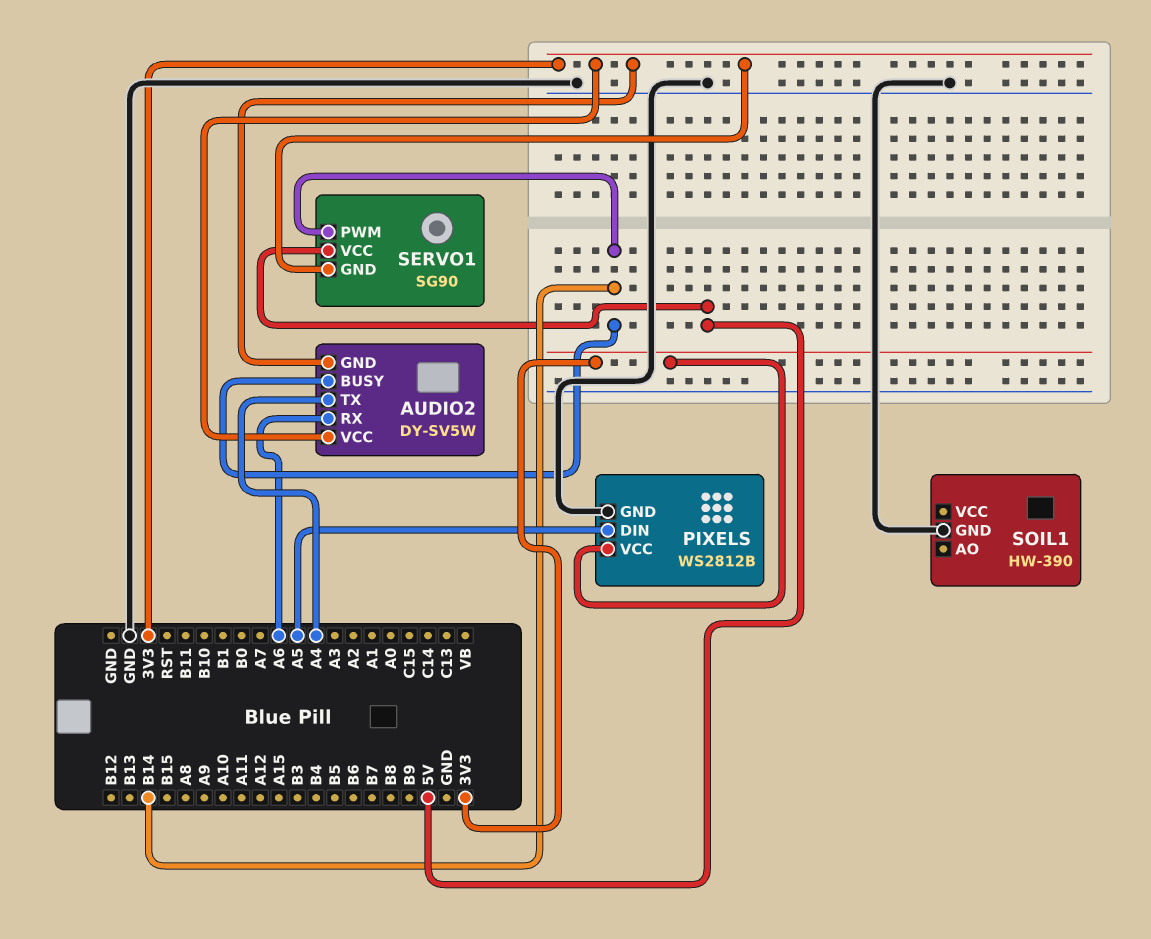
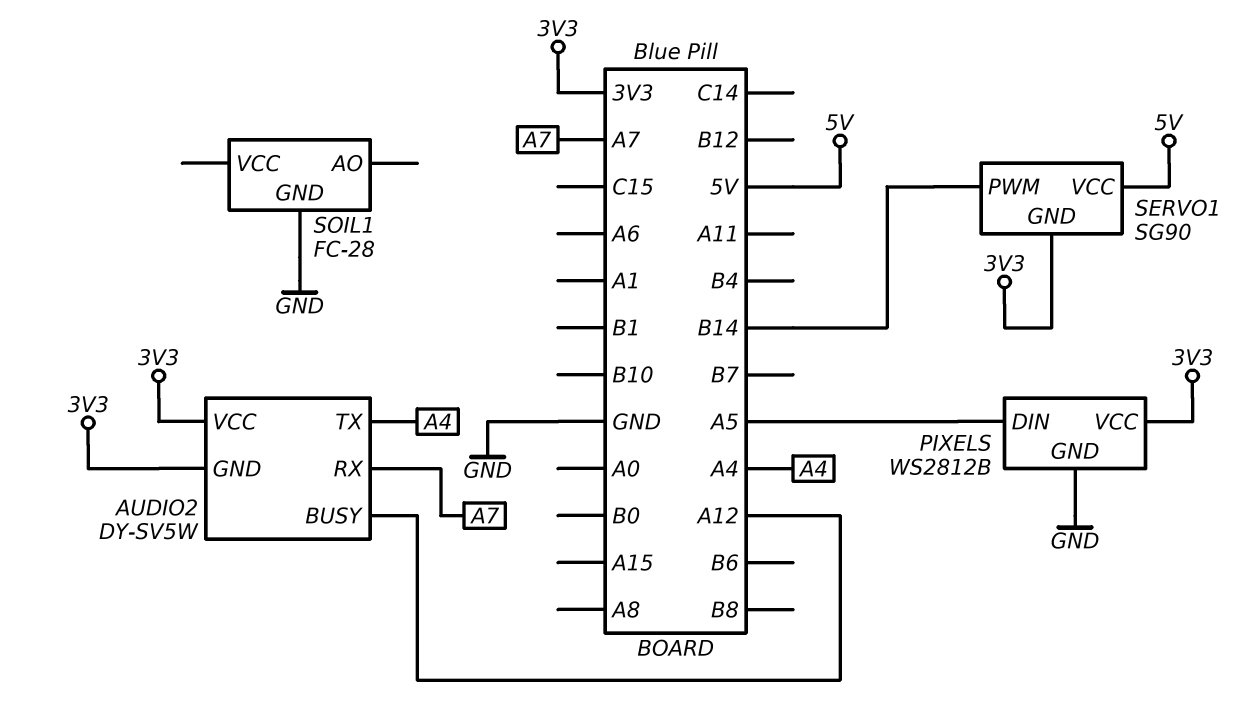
AUDIO2 pin BUSY: B14 -> A12
AUDIO2 pin RX: A6 -> A7
SOIL1: HW-390 -> FC-28

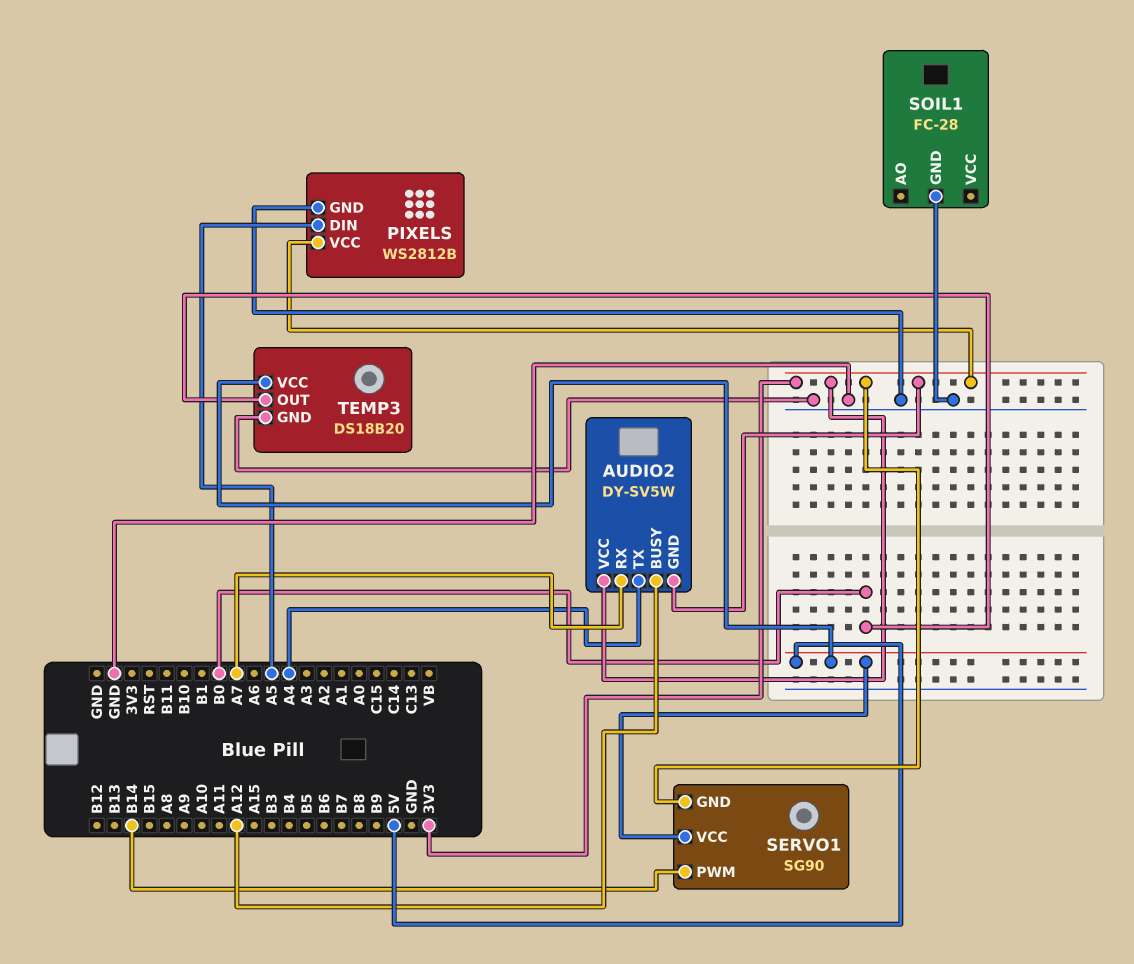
TEMP3: none -> DS18B20
TEMP3 pin GND: none -> GND
TEMP3 pin OUT: none -> B0
TEMP3 pin VCC: none -> 5V

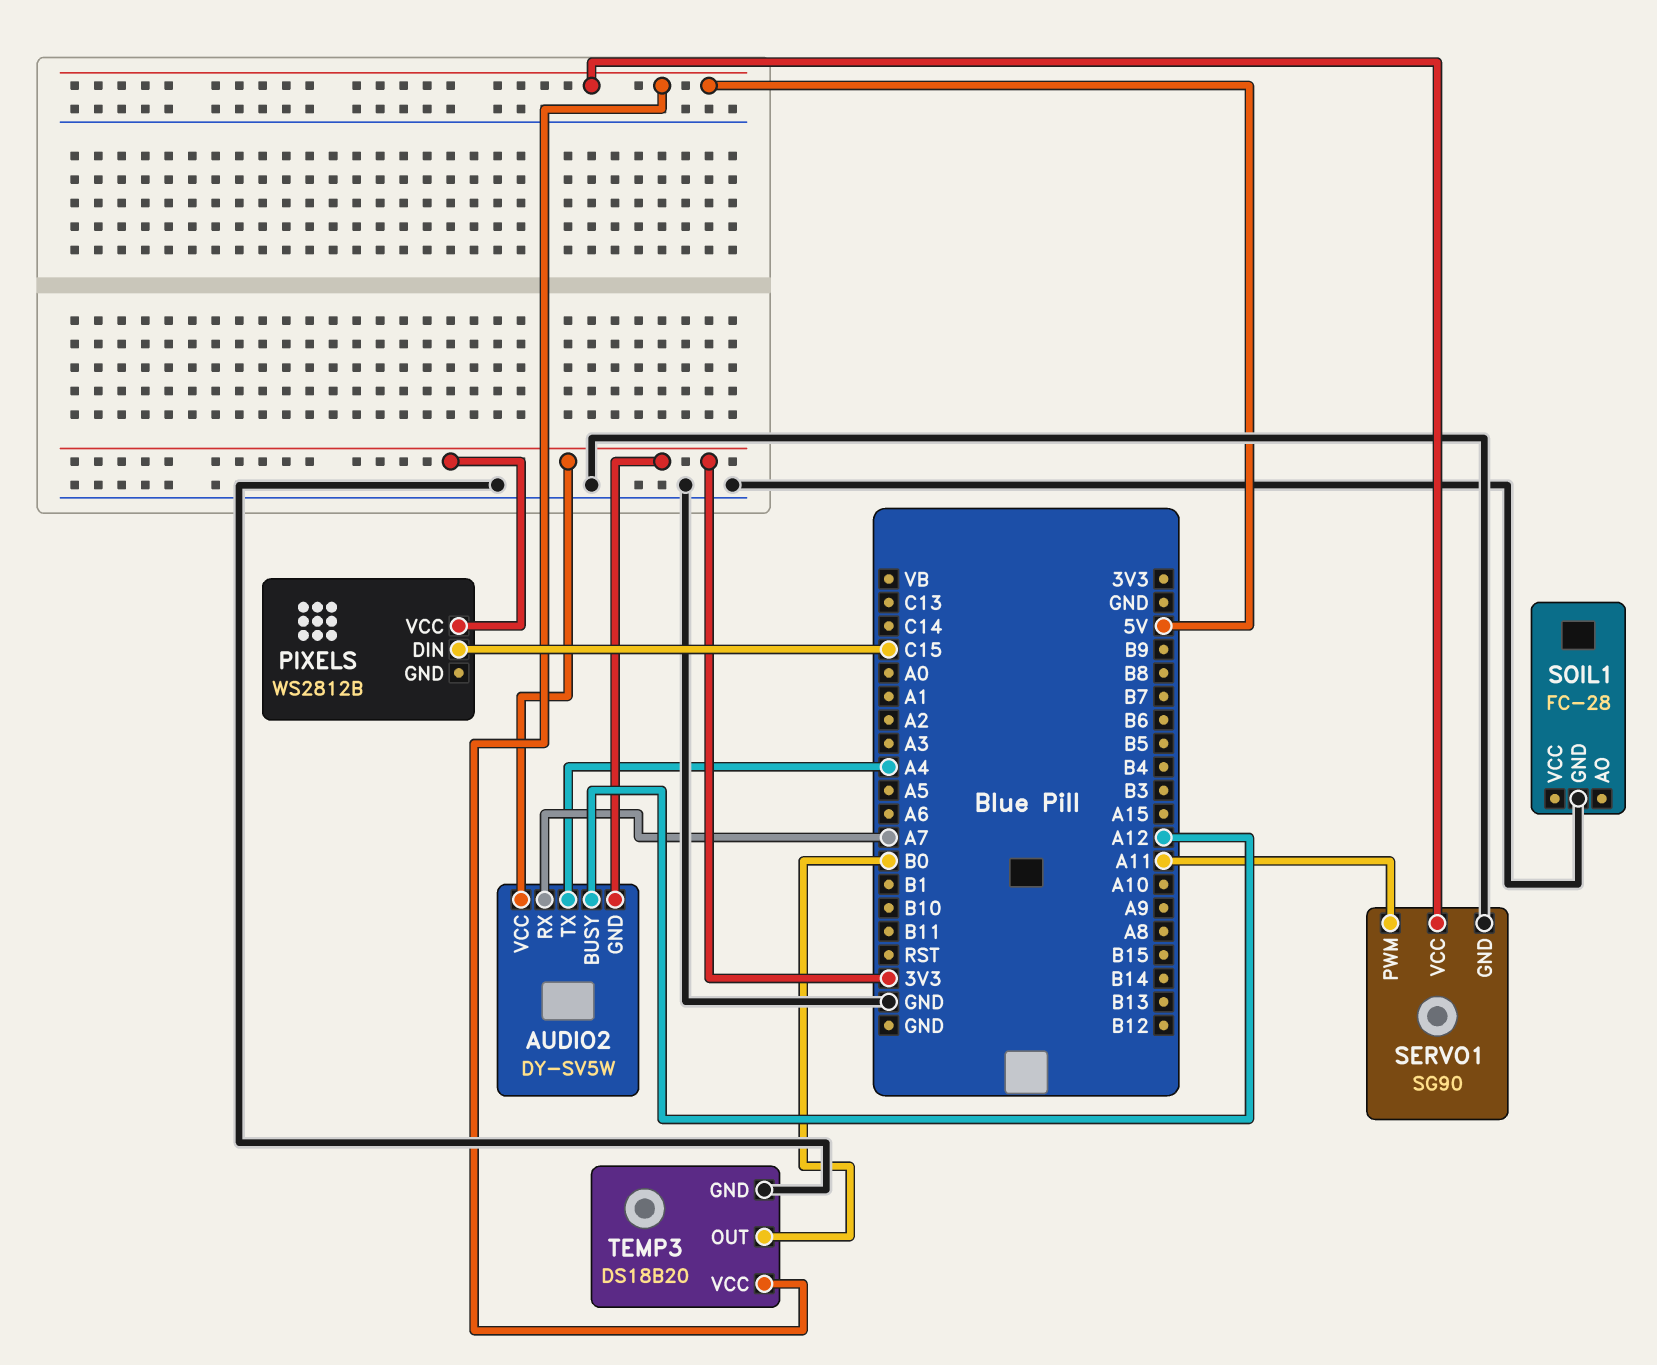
PIXELS pin DIN: A5 -> C15
PIXELS pin GND: GND -> none
SERVO1 pin GND: 3V3 -> GND
SERVO1 pin PWM: B14 -> A11

